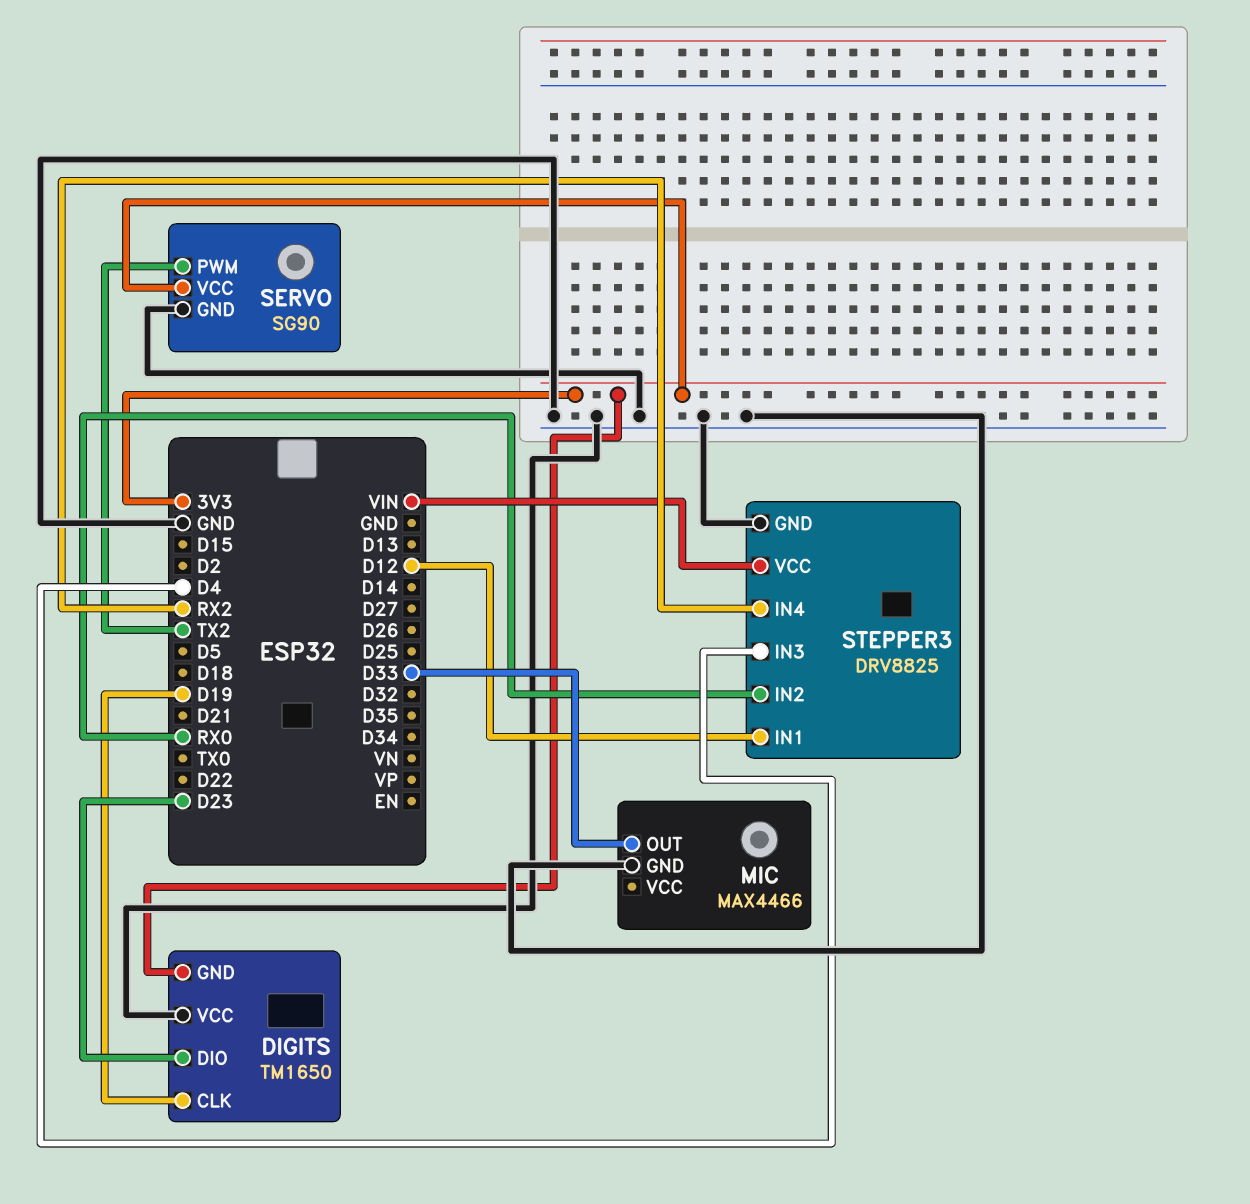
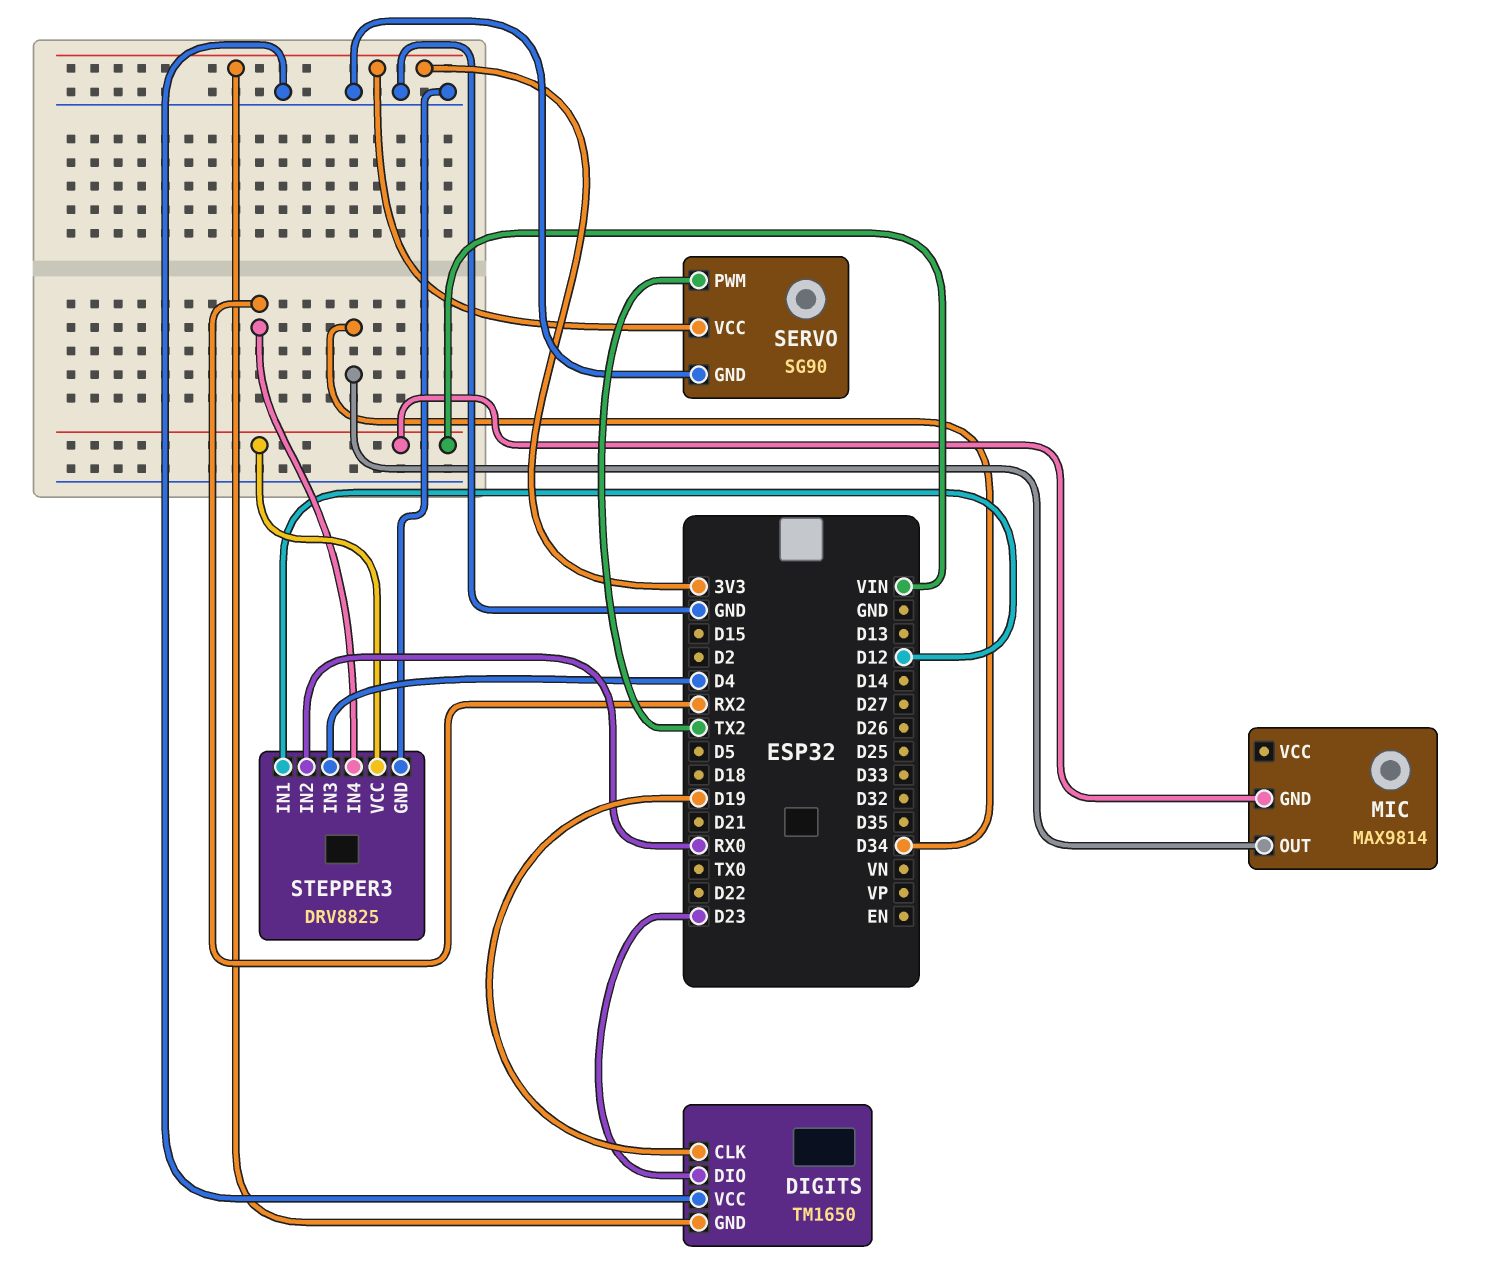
MIC: MAX4466 -> MAX9814
MIC pin GND: GND -> VIN
MIC pin OUT: D33 -> D34

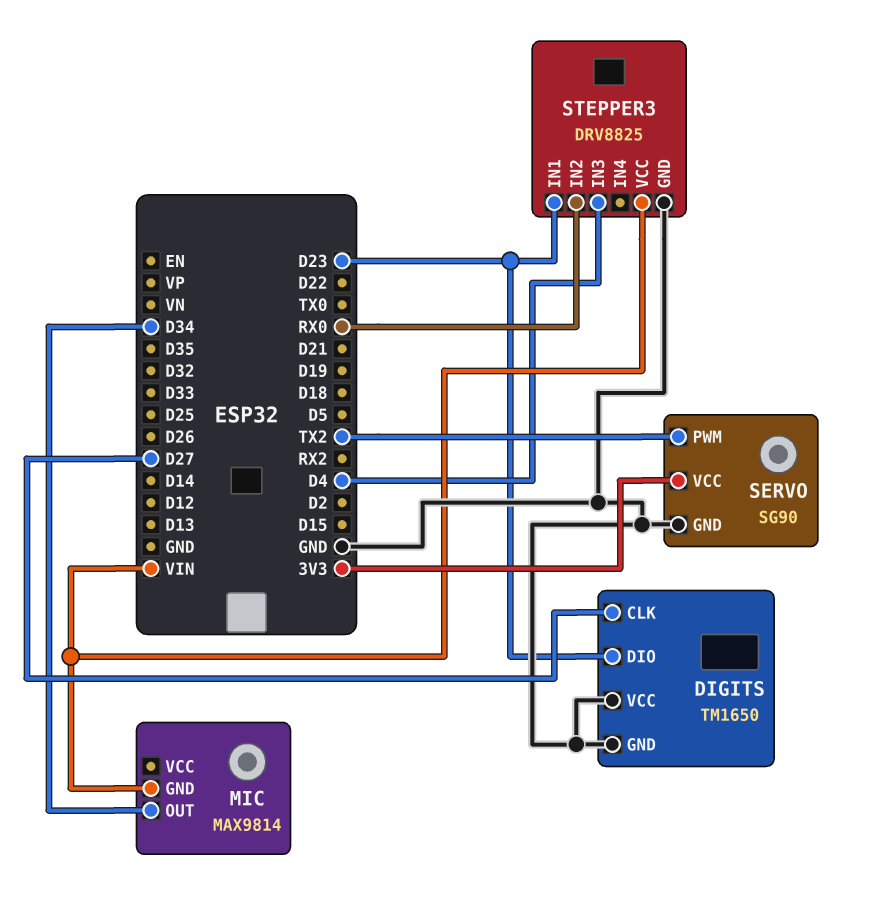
DIGITS pin CLK: D19 -> D27
DIGITS pin GND: 3V3 -> GND
STEPPER3 pin IN1: D12 -> D23
STEPPER3 pin IN4: RX2 -> none

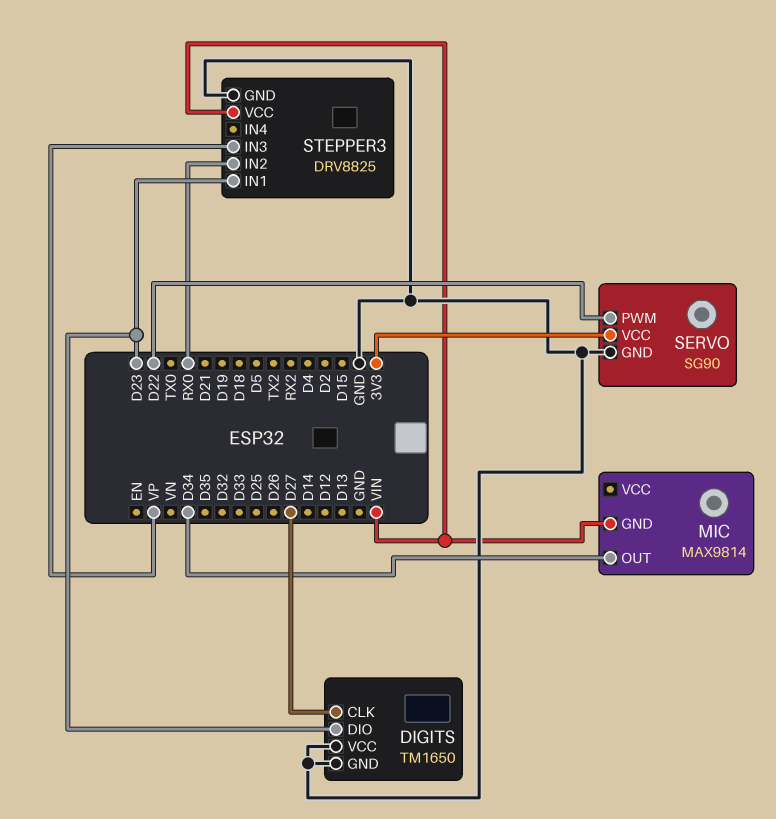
SERVO pin PWM: TX2 -> D22
STEPPER3 pin IN3: D4 -> VP

